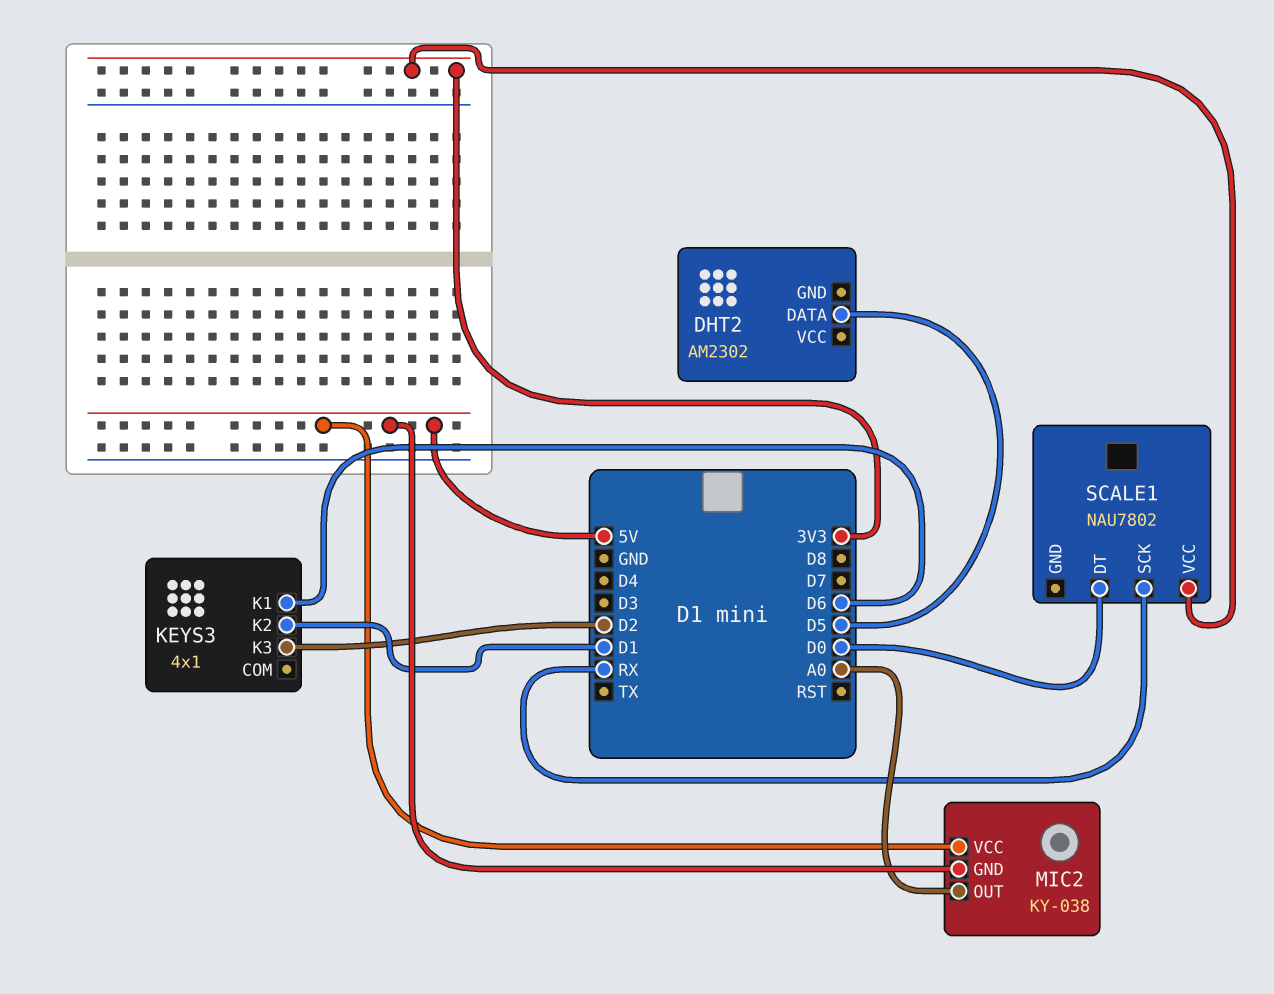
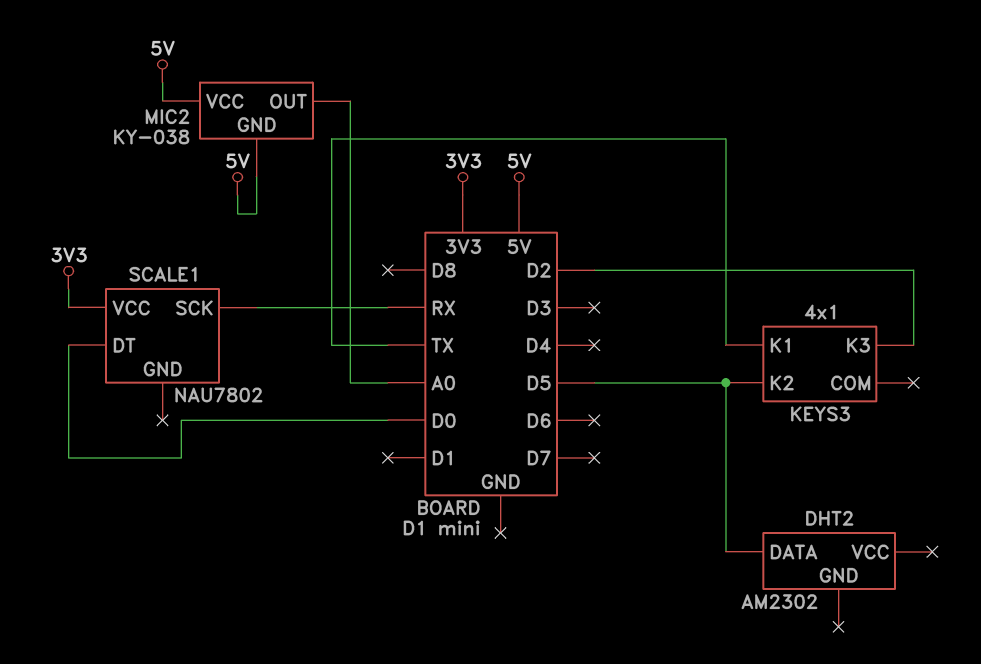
KEYS3 pin K1: D6 -> TX
KEYS3 pin K2: D1 -> D5

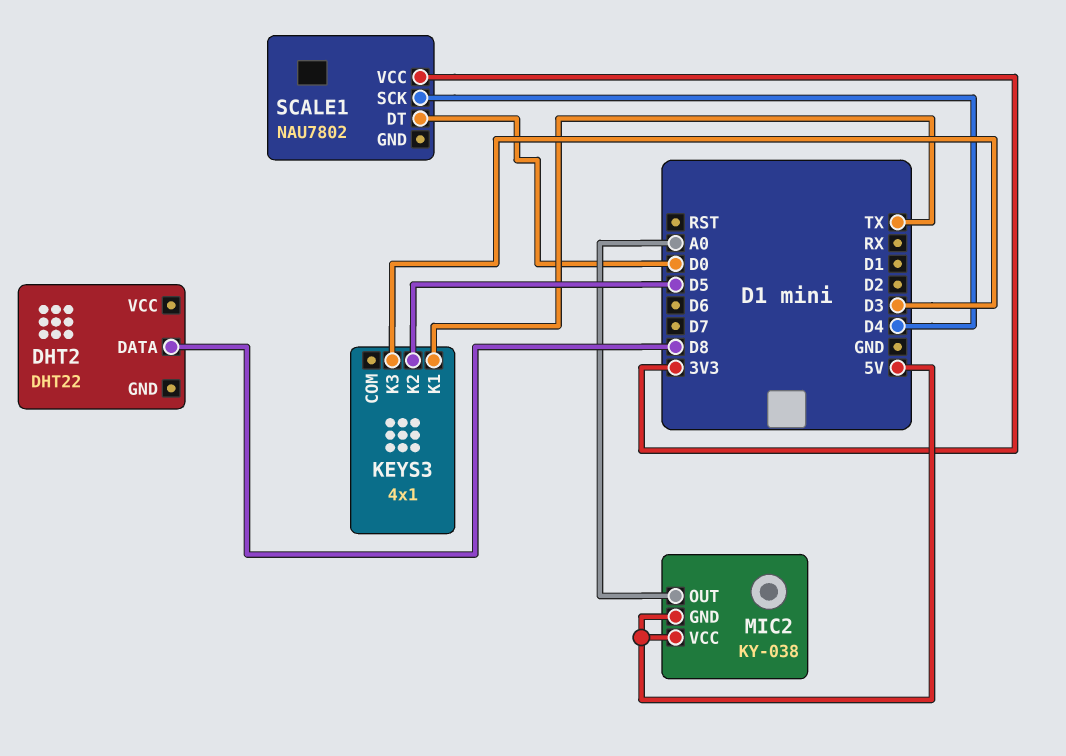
DHT2: AM2302 -> DHT22
DHT2 pin DATA: D5 -> D8
KEYS3 pin K3: D2 -> D3
SCALE1 pin SCK: RX -> D4

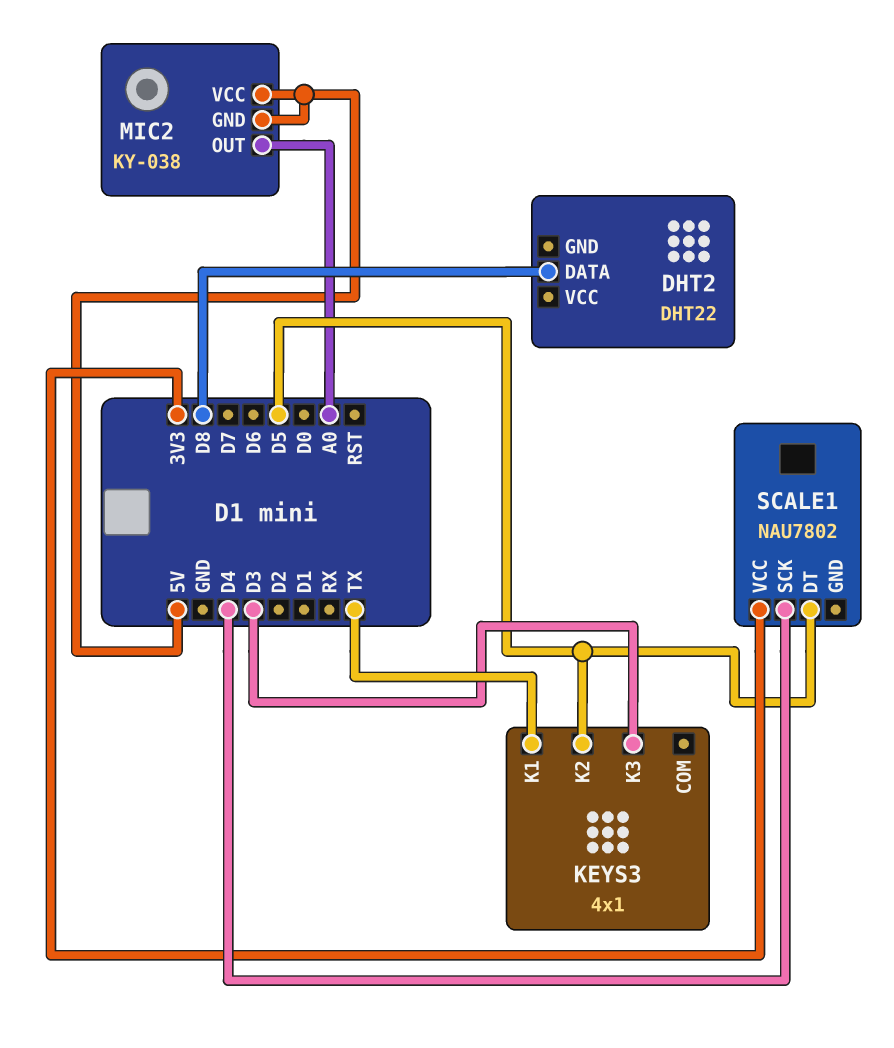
SCALE1 pin DT: D0 -> D5

